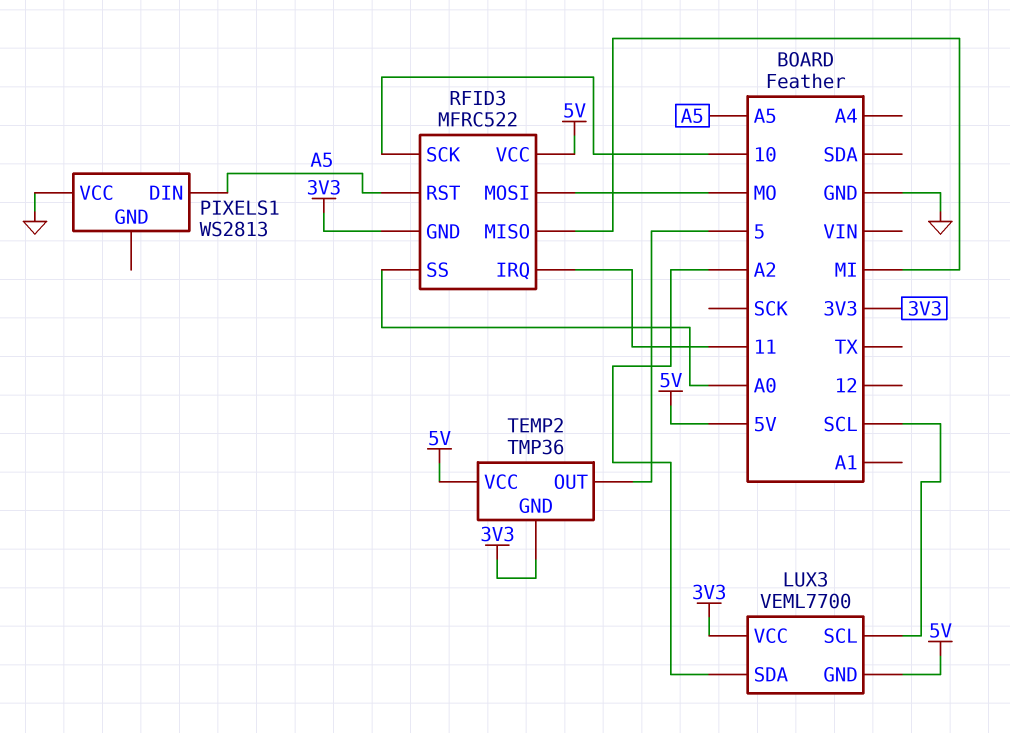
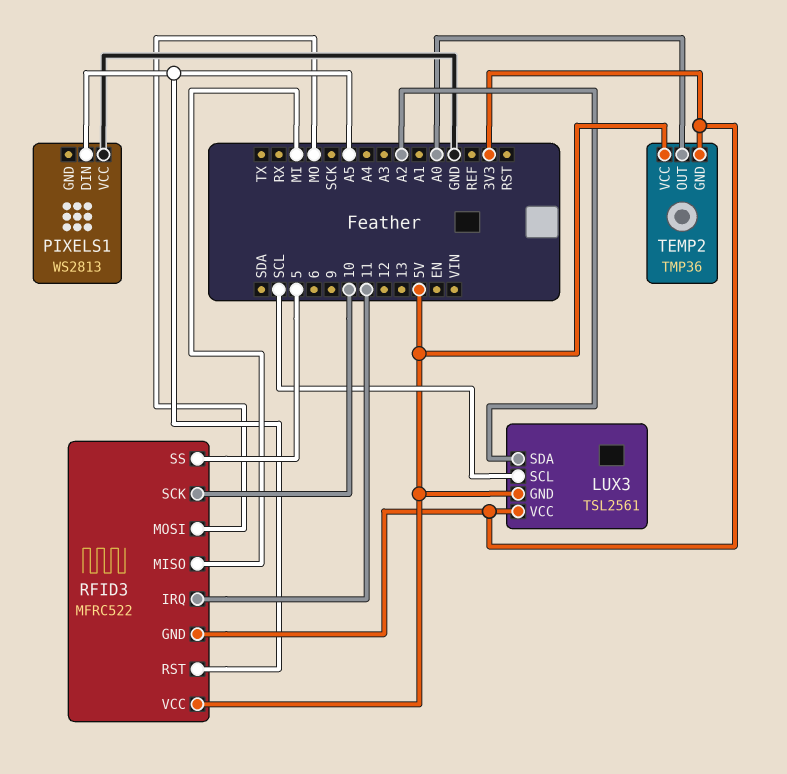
LUX3: VEML7700 -> TSL2561
RFID3 pin SS: A0 -> 5
TEMP2 pin OUT: 5 -> A0

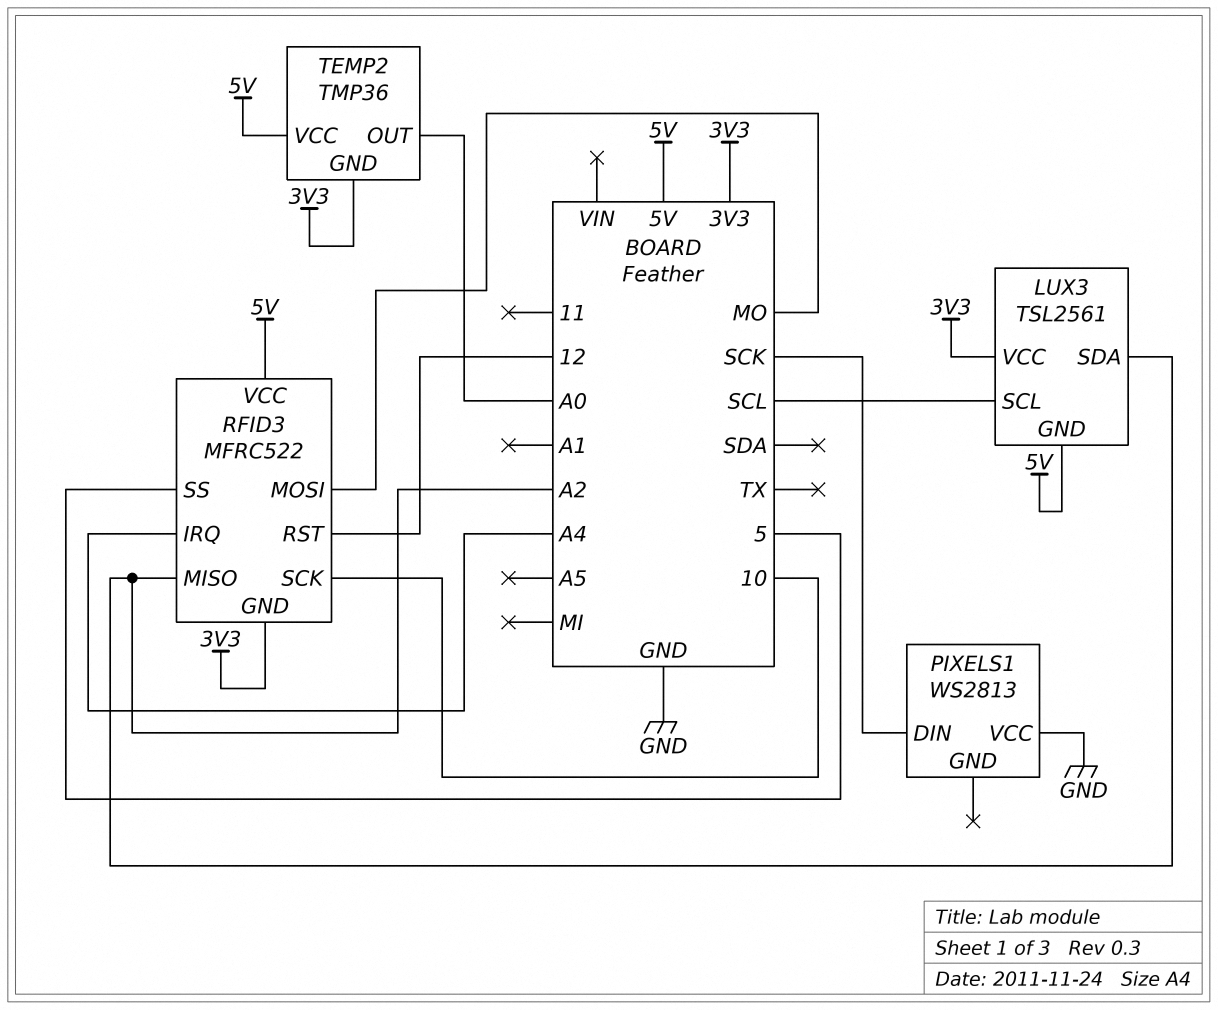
PIXELS1 pin DIN: A5 -> SCK
RFID3 pin IRQ: 11 -> A4
RFID3 pin MISO: MI -> A2
RFID3 pin RST: A5 -> 12

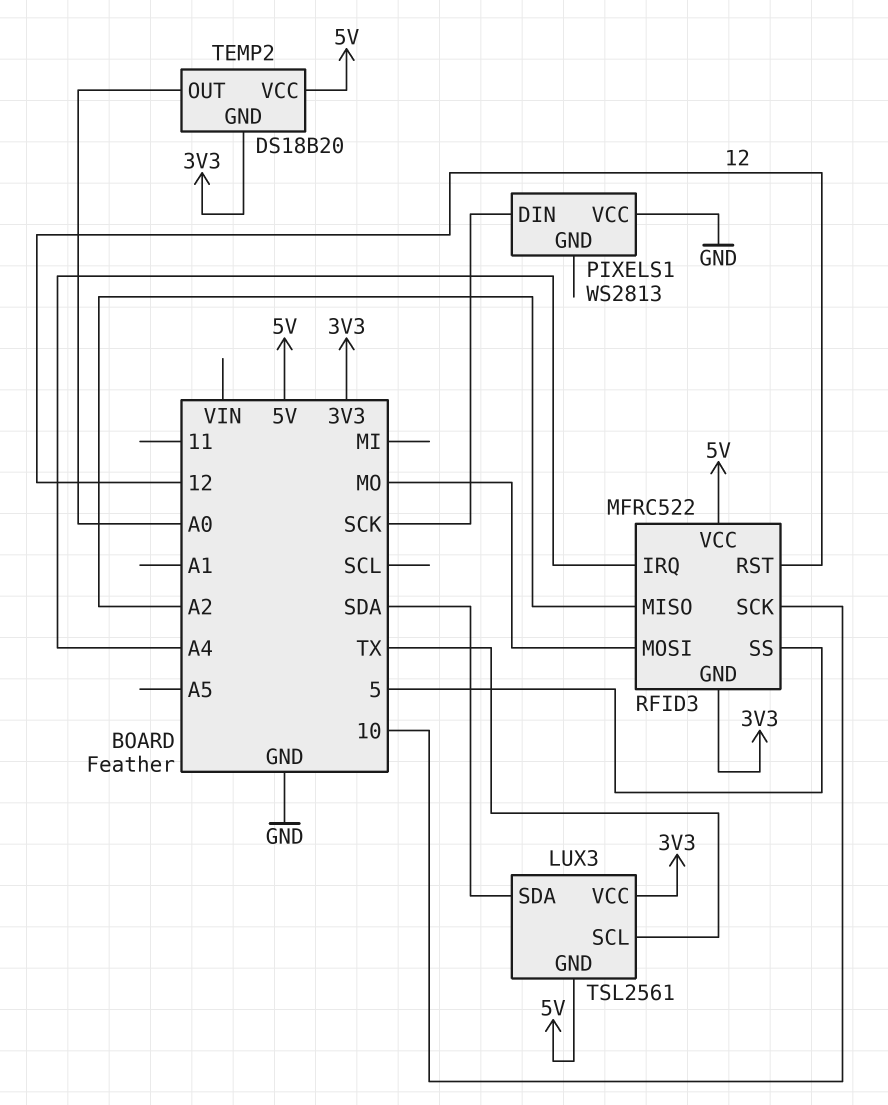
LUX3 pin SCL: SCL -> TX
LUX3 pin SDA: A2 -> SDA
TEMP2: TMP36 -> DS18B20

